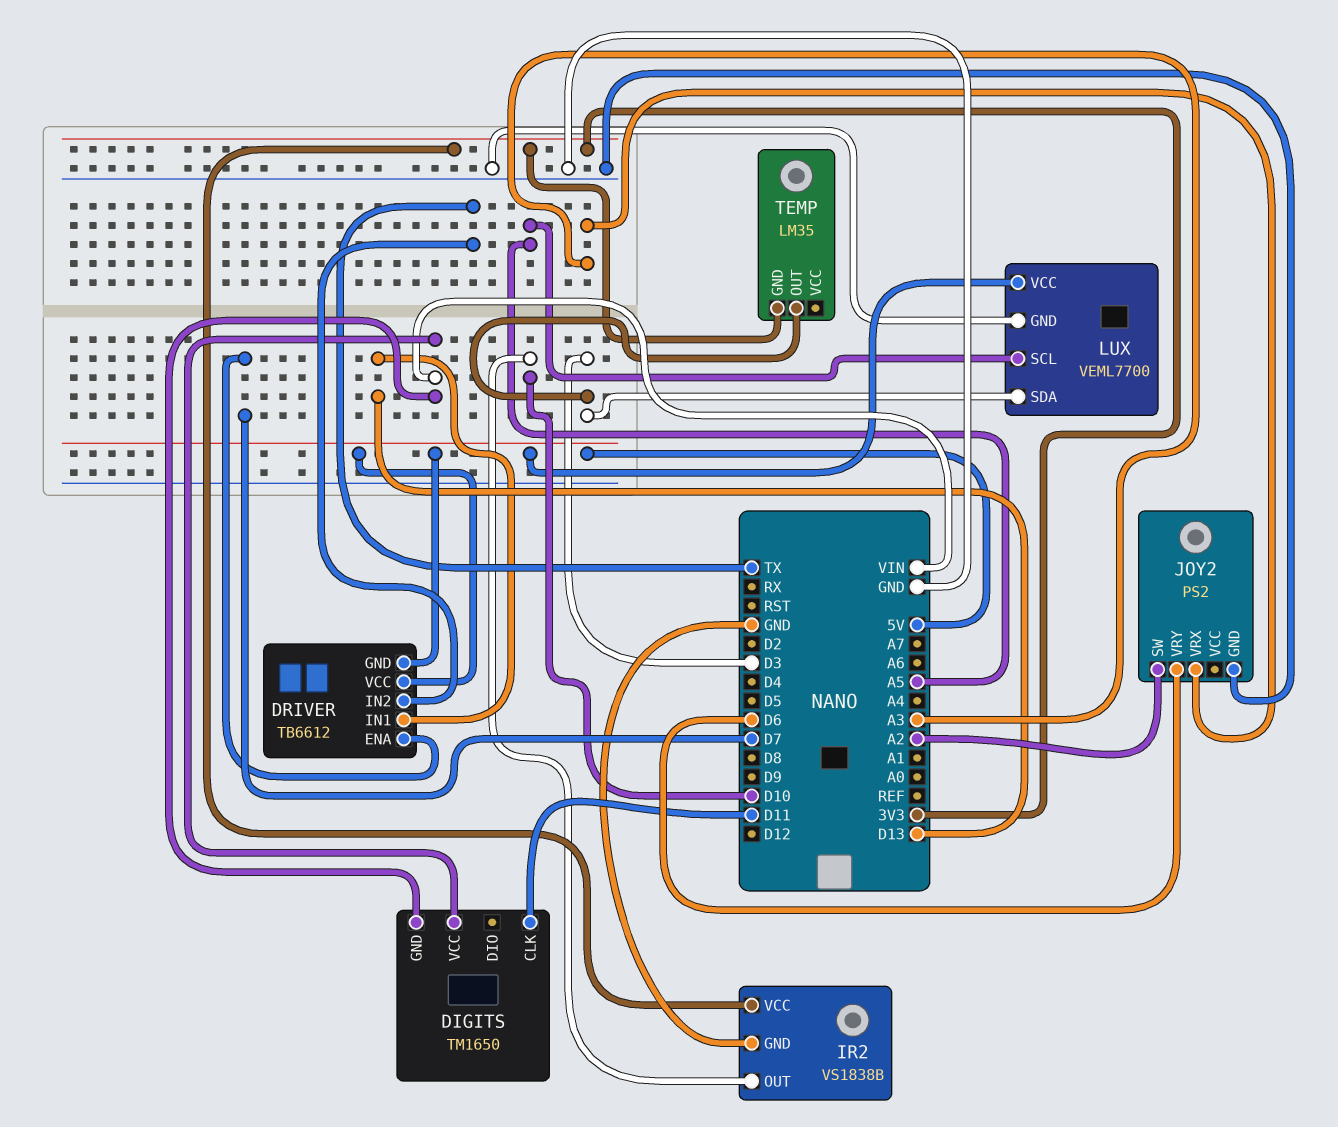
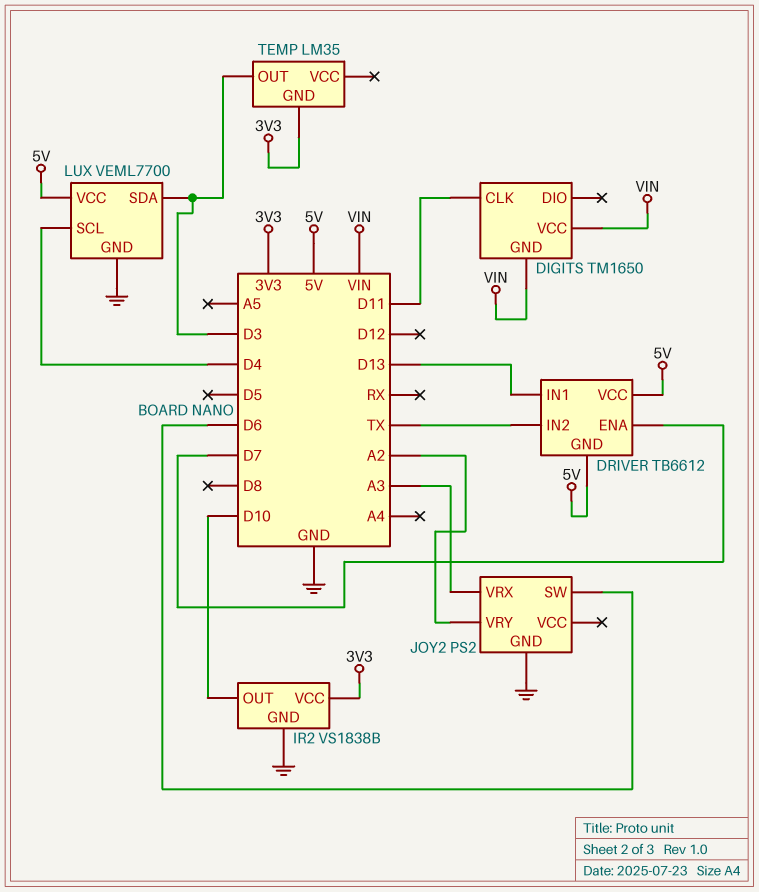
JOY2 pin SW: A2 -> D6
JOY2 pin VRY: D6 -> A2
LUX pin SCL: A5 -> D4

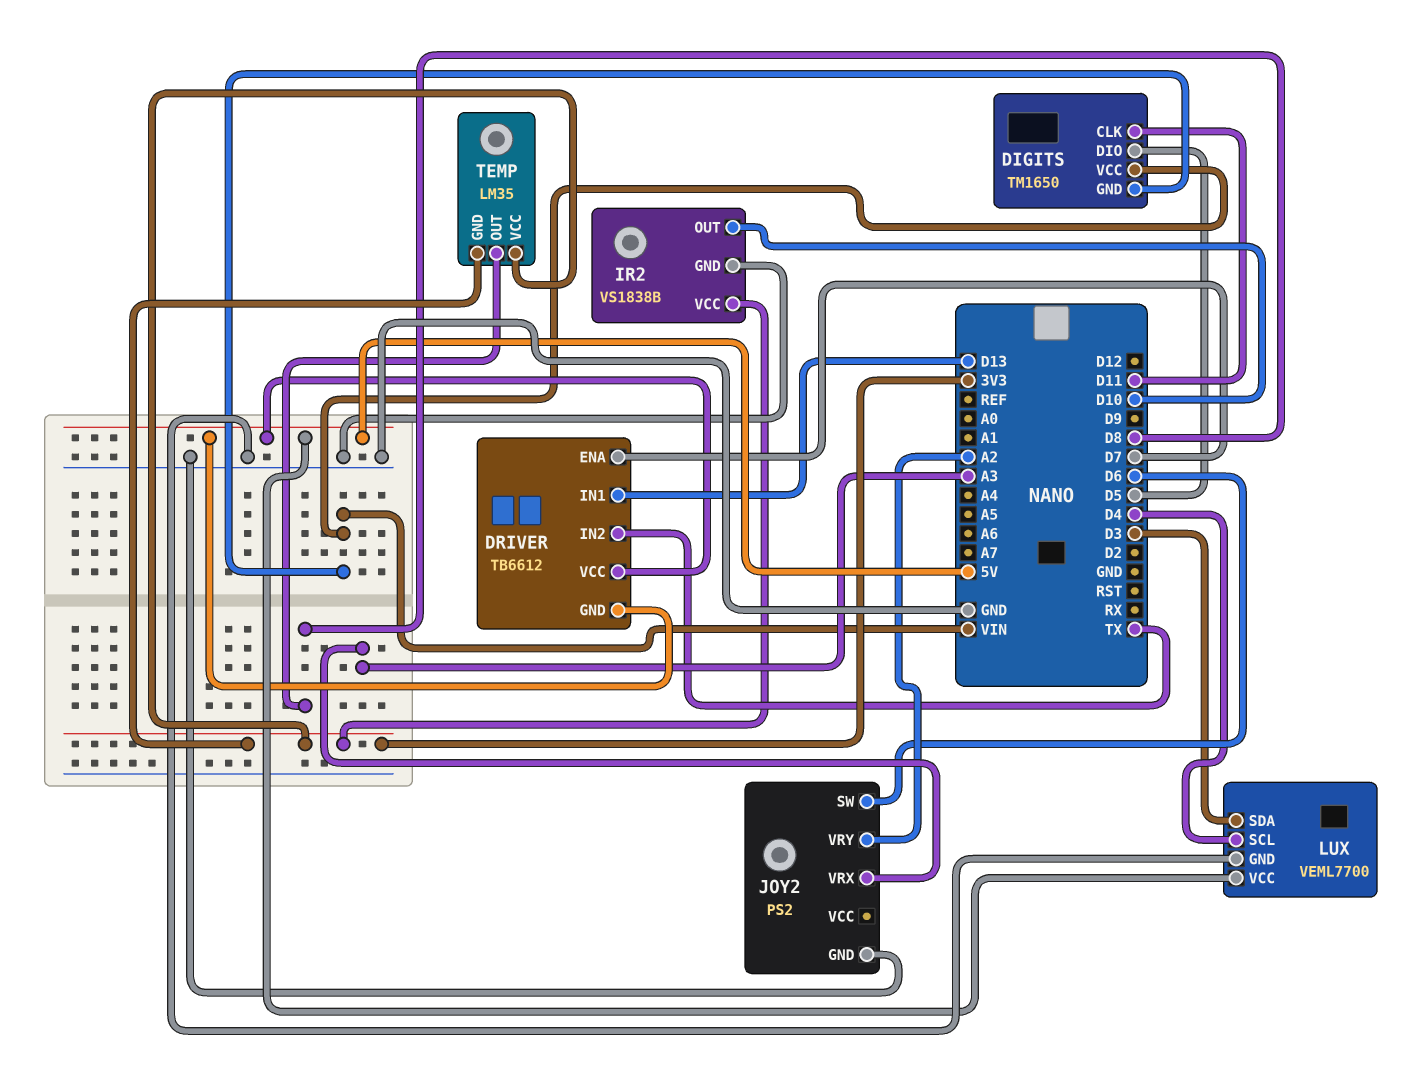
DIGITS pin DIO: none -> D5
TEMP pin OUT: D3 -> D8
TEMP pin VCC: none -> 3V3

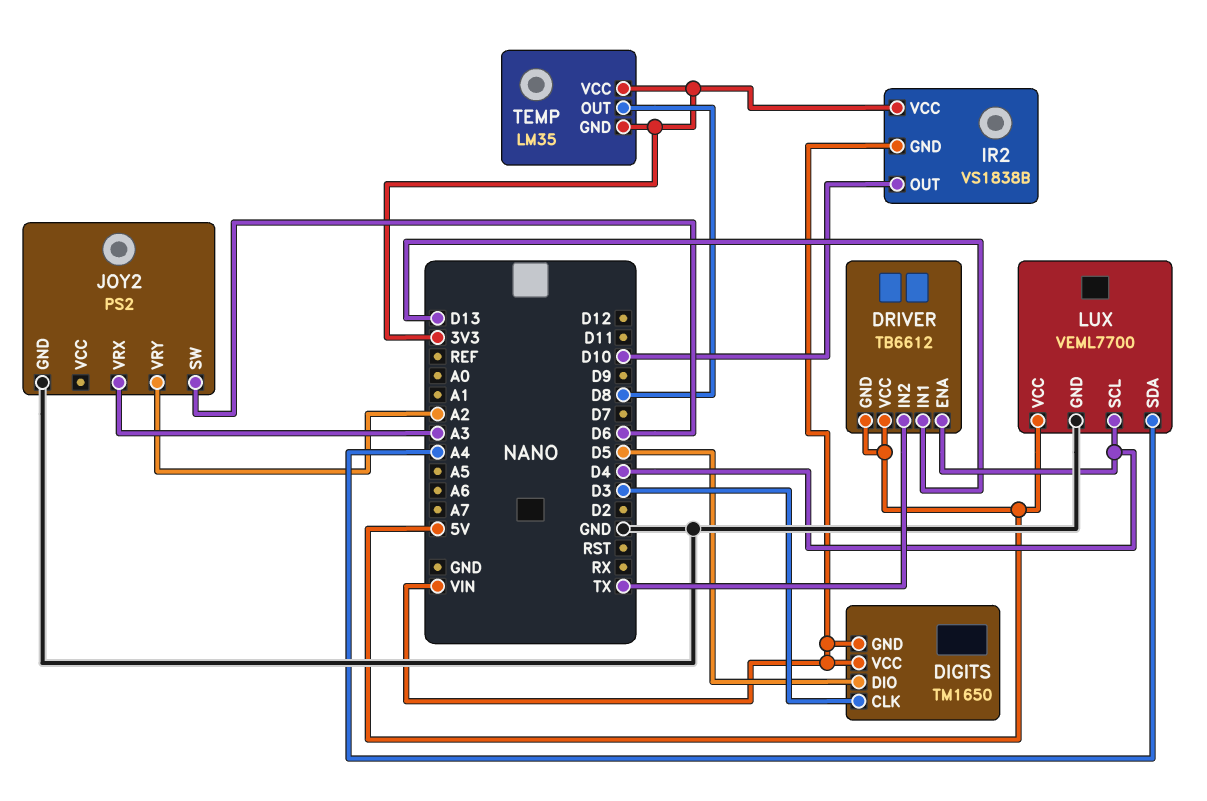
DIGITS pin CLK: D11 -> D3
DRIVER pin ENA: D7 -> D4
IR2 pin GND: GND -> VIN
LUX pin SDA: D3 -> A4

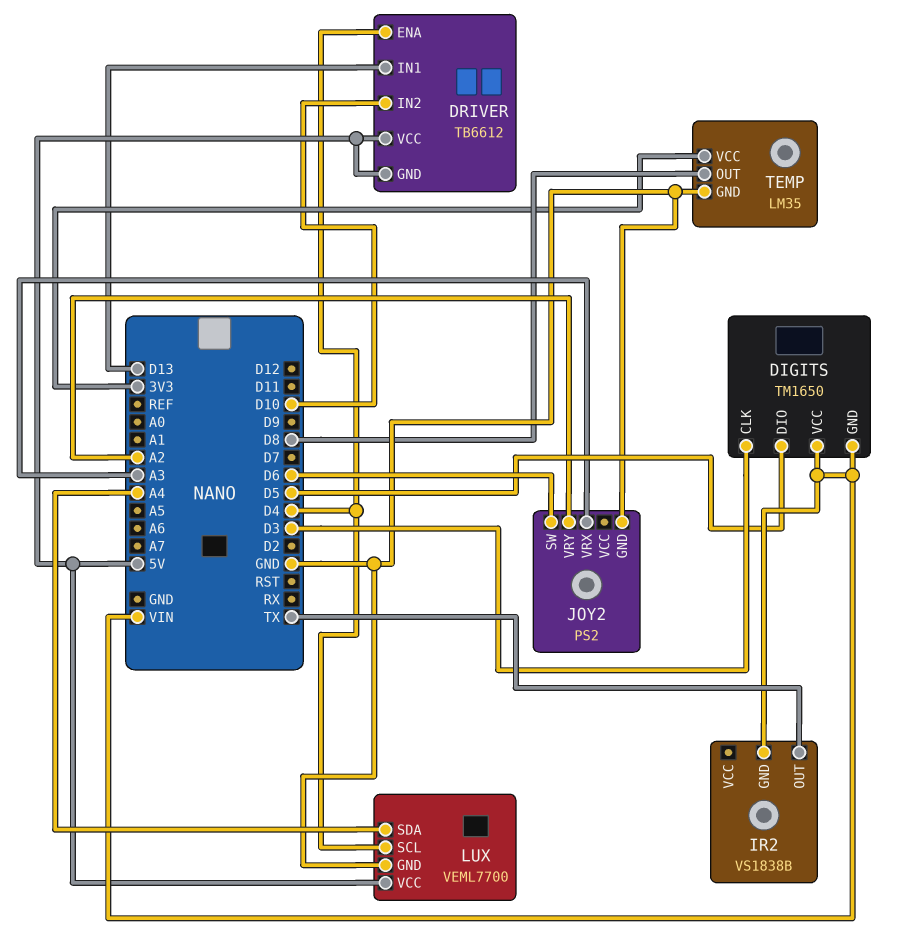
DRIVER pin IN2: TX -> D10
IR2 pin OUT: D10 -> TX
IR2 pin VCC: 3V3 -> none
TEMP pin GND: 3V3 -> GND

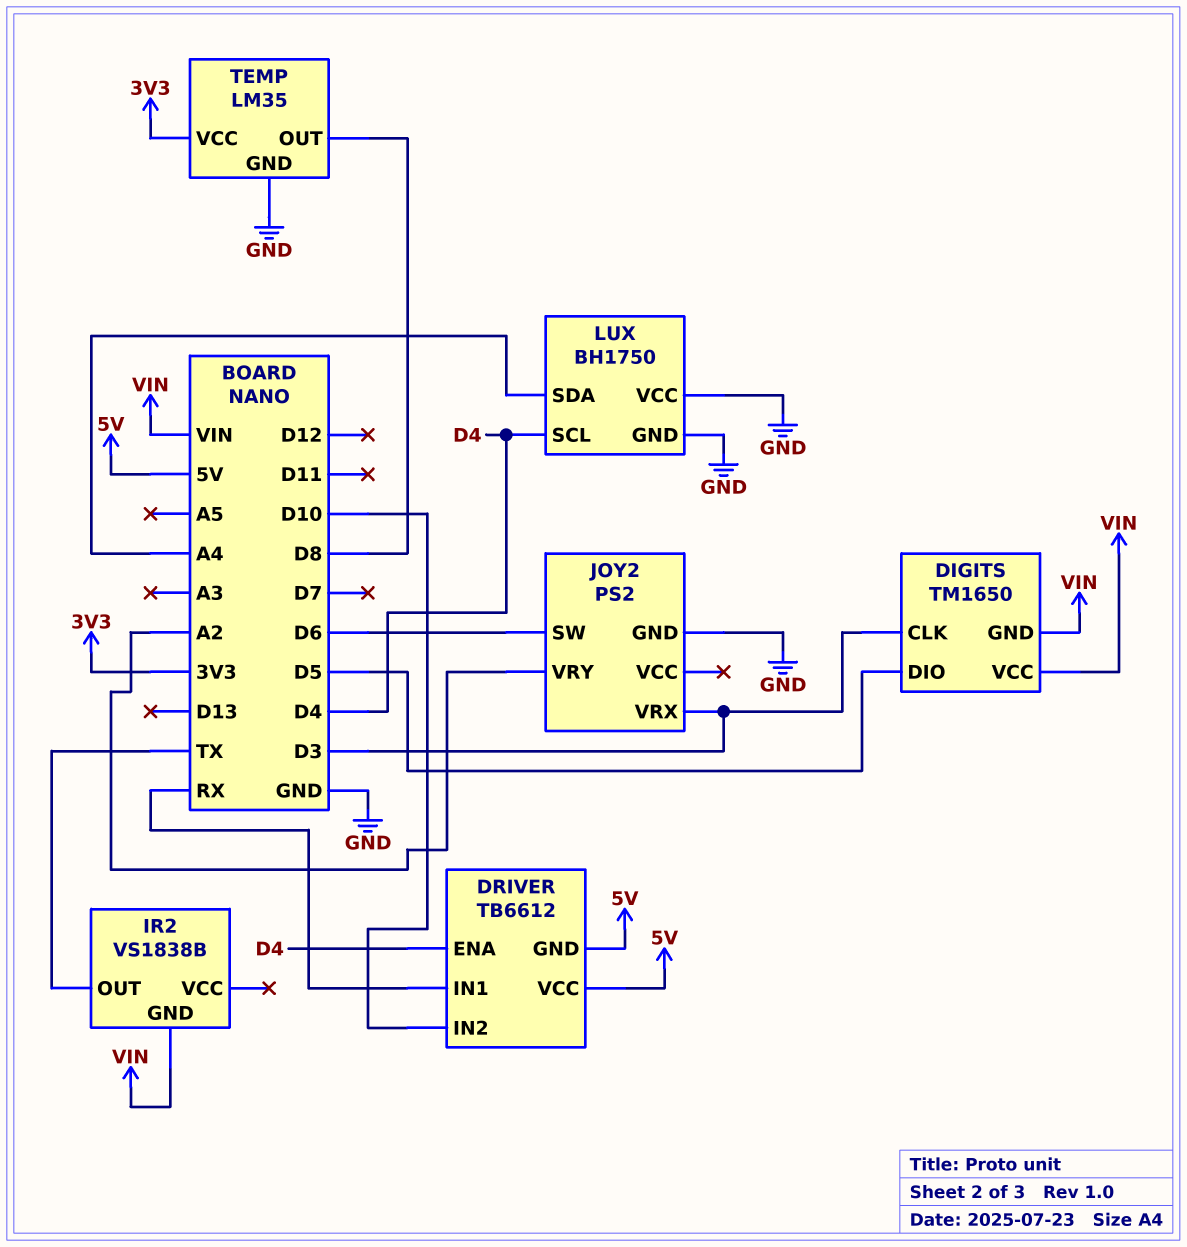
DRIVER pin IN1: D13 -> RX
JOY2 pin VRX: A3 -> D3
LUX: VEML7700 -> BH1750
LUX pin VCC: 5V -> GND

